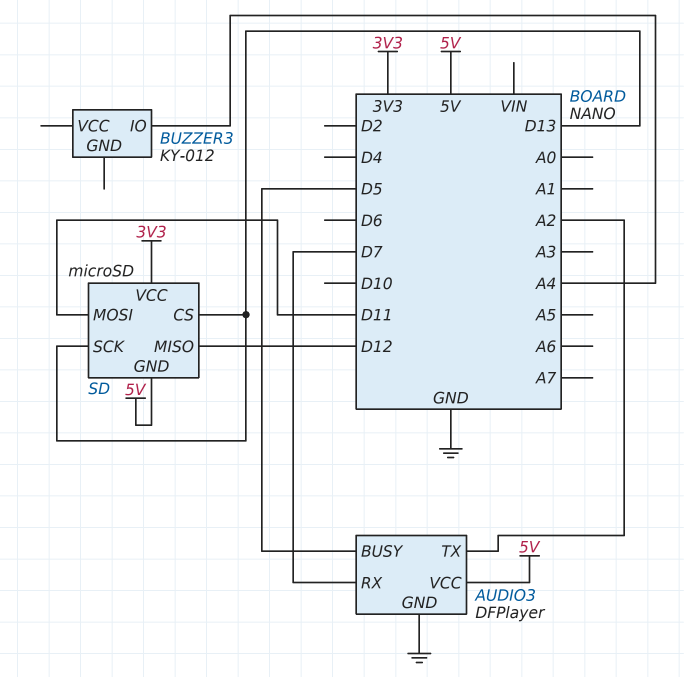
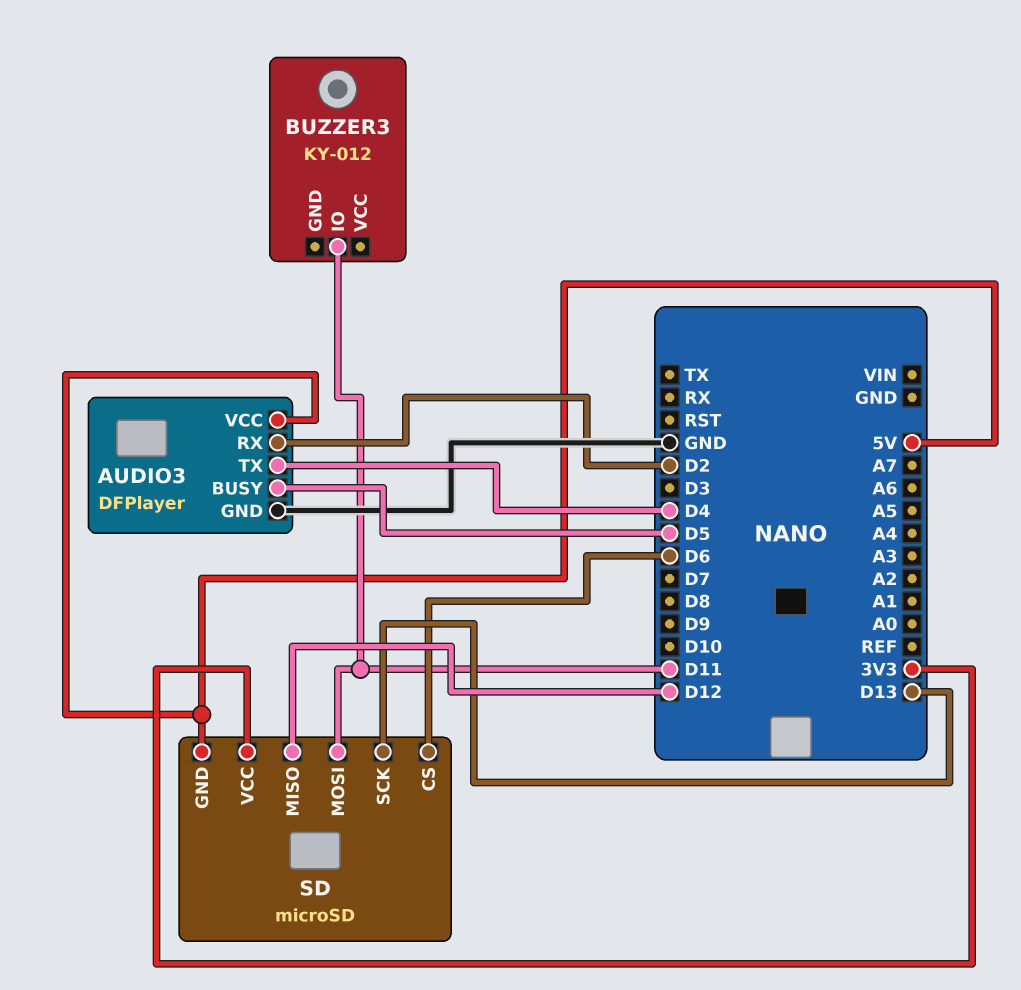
AUDIO3 pin RX: D7 -> D2
AUDIO3 pin TX: A2 -> D4
BUZZER3 pin IO: A4 -> D11
SD pin CS: D13 -> D6

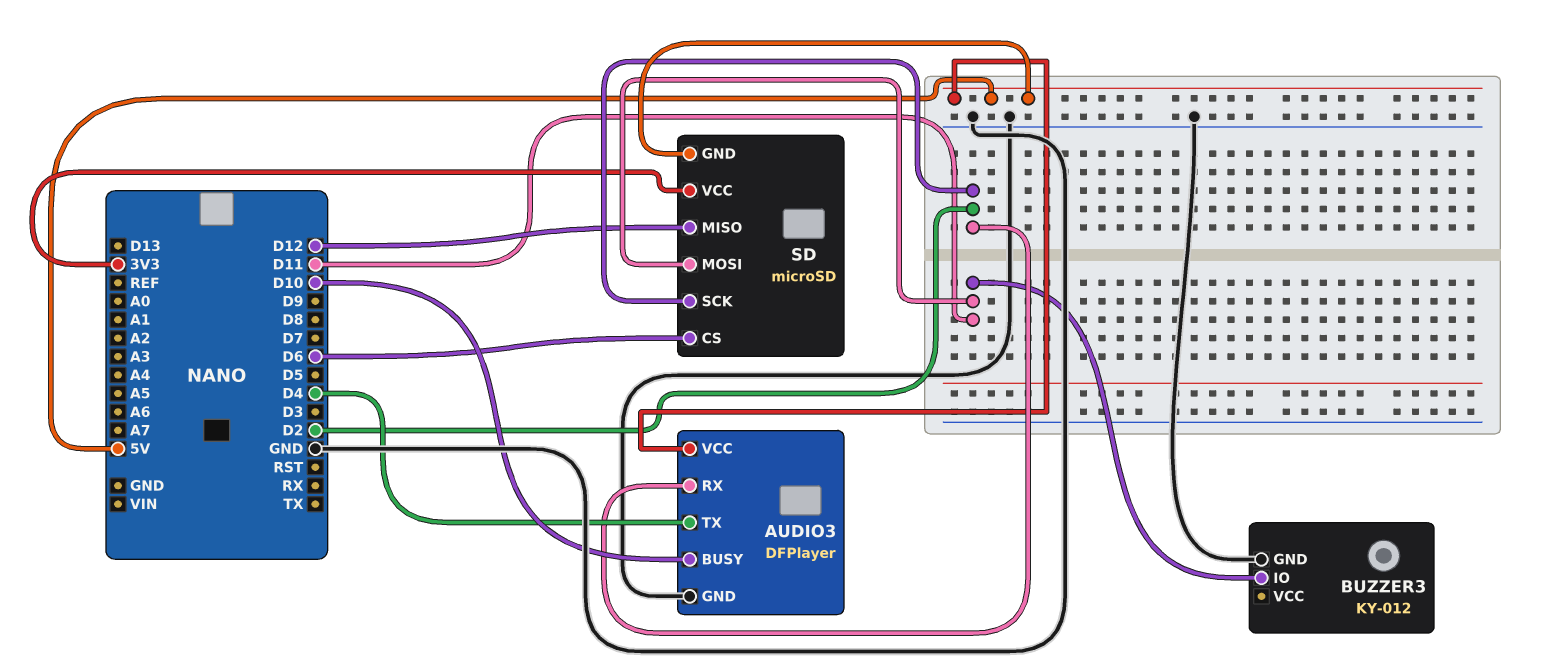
AUDIO3 pin BUSY: D5 -> D10
BUZZER3 pin GND: none -> GND
SD pin SCK: D13 -> D2

